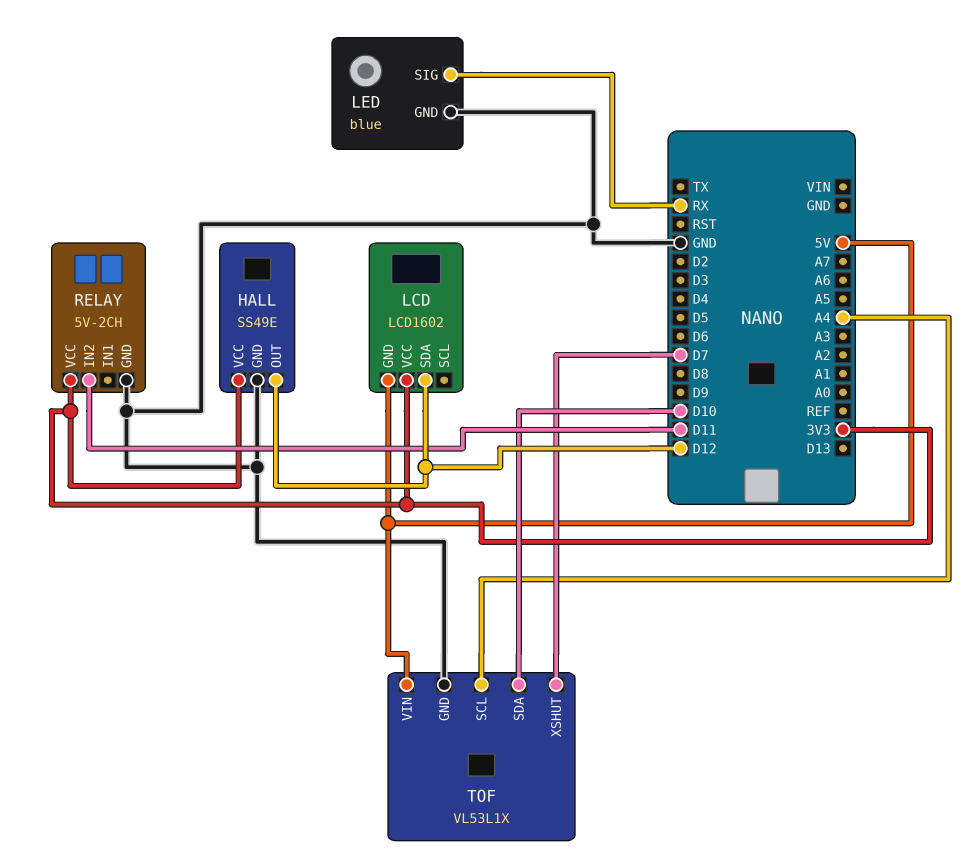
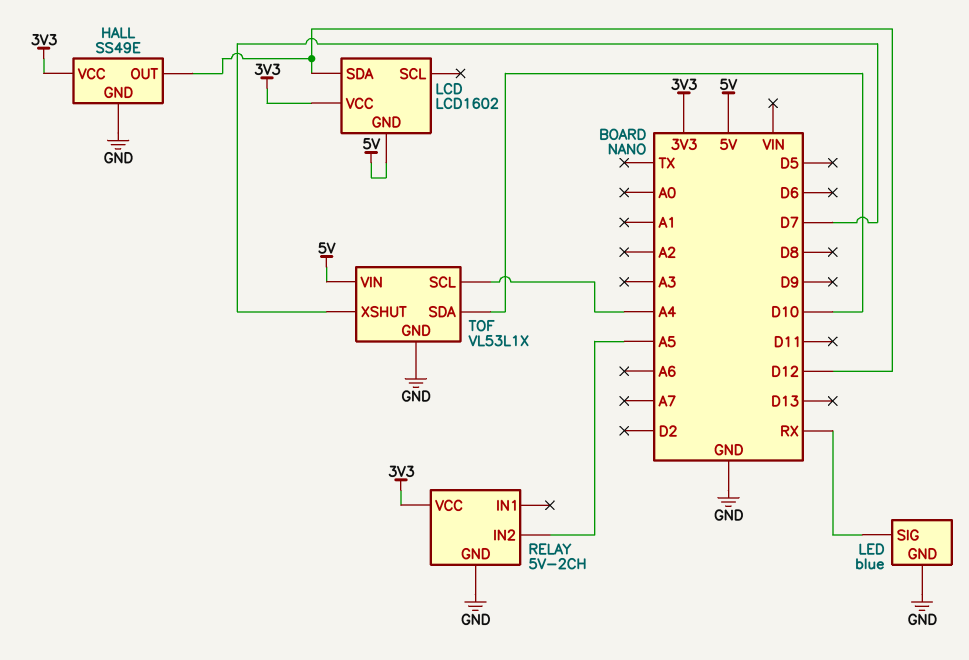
RELAY pin IN2: D11 -> A5

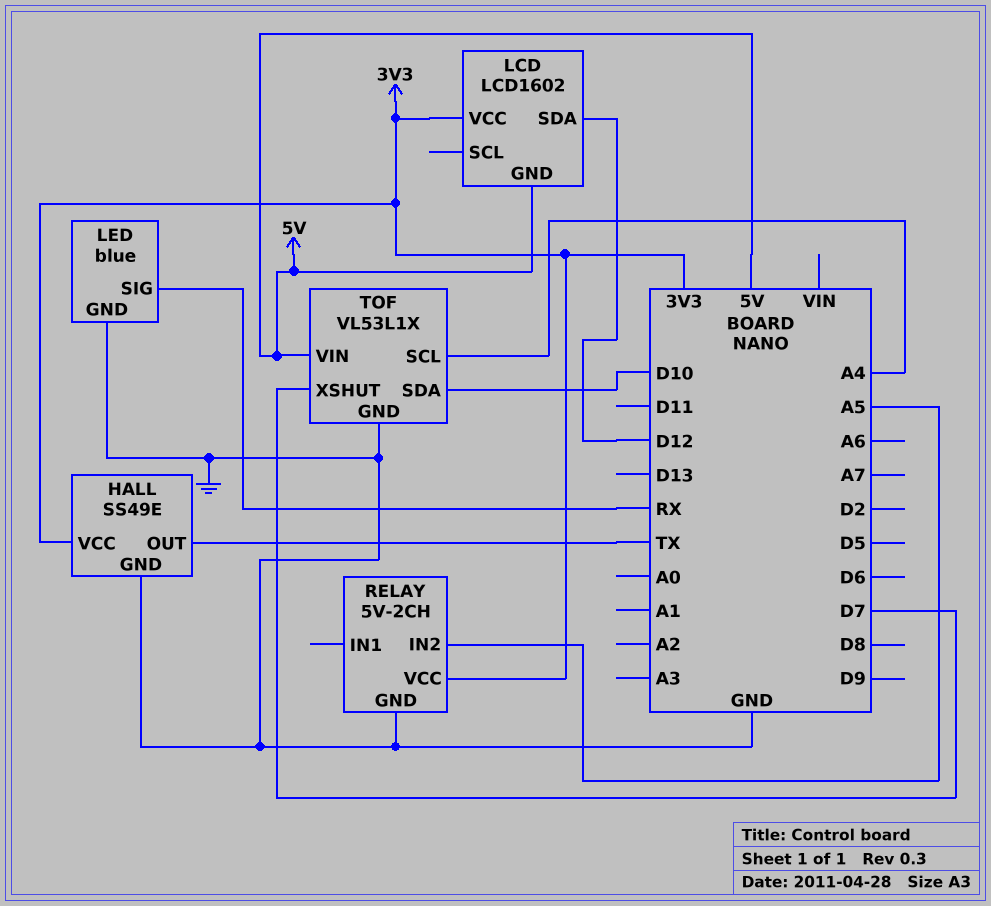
HALL pin OUT: D12 -> TX

